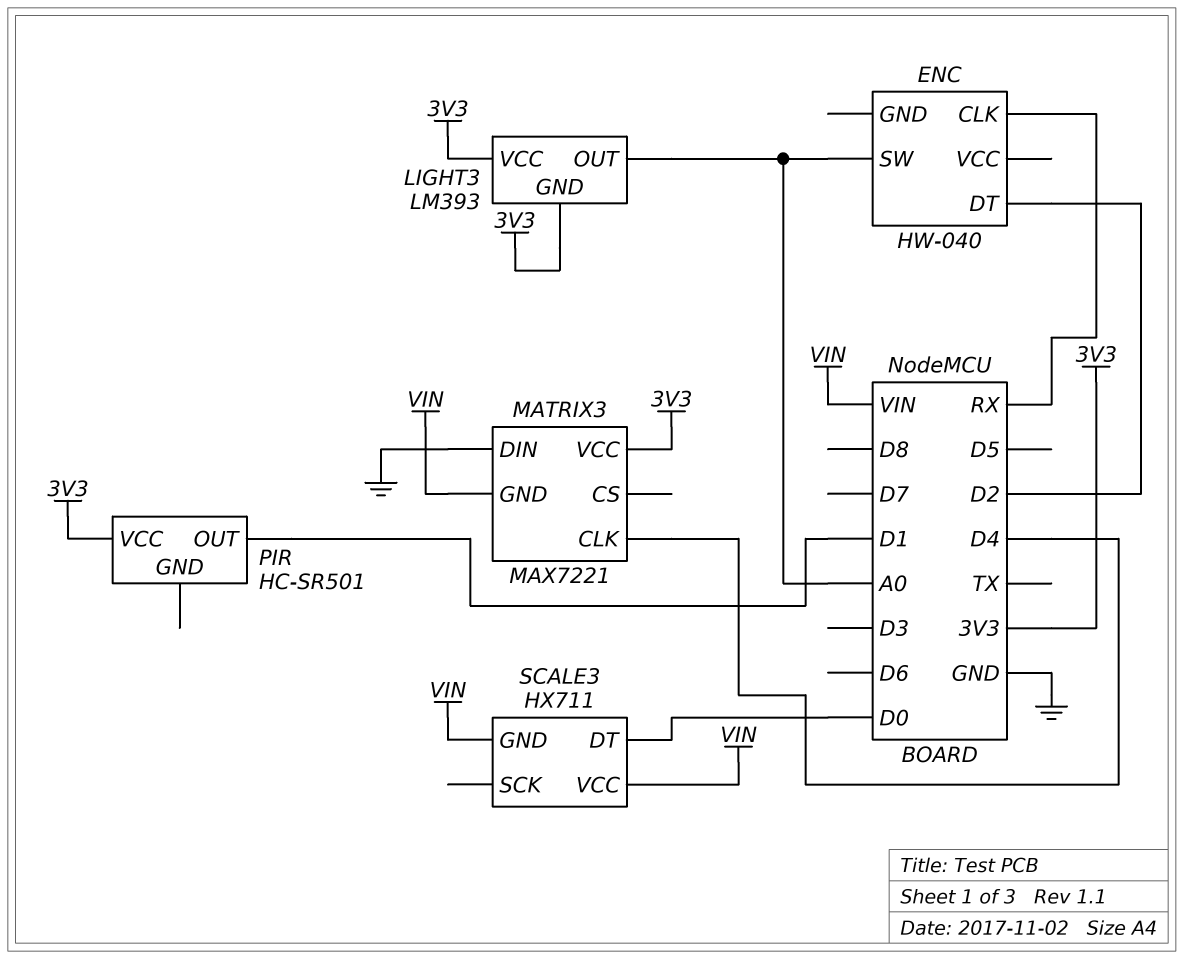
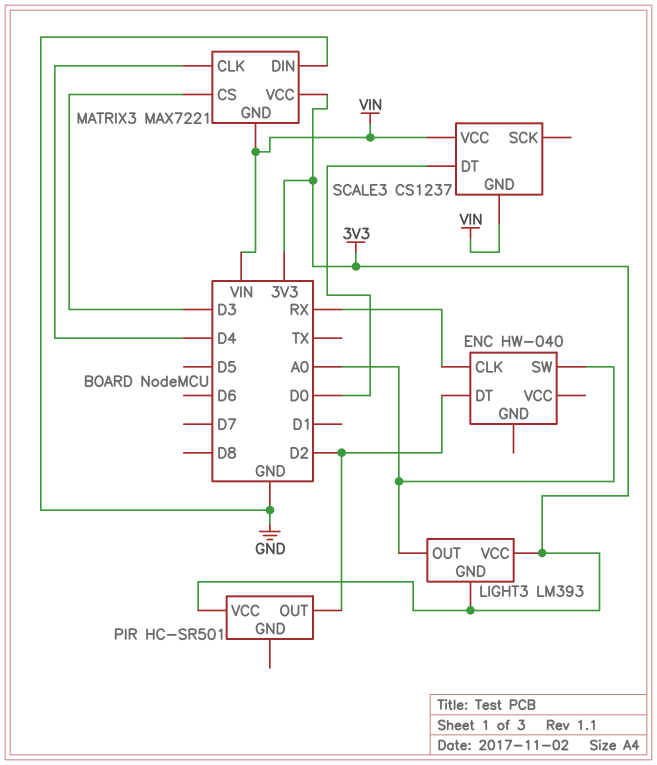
MATRIX3 pin CS: none -> D3
PIR pin OUT: D1 -> D2
SCALE3: HX711 -> CS1237

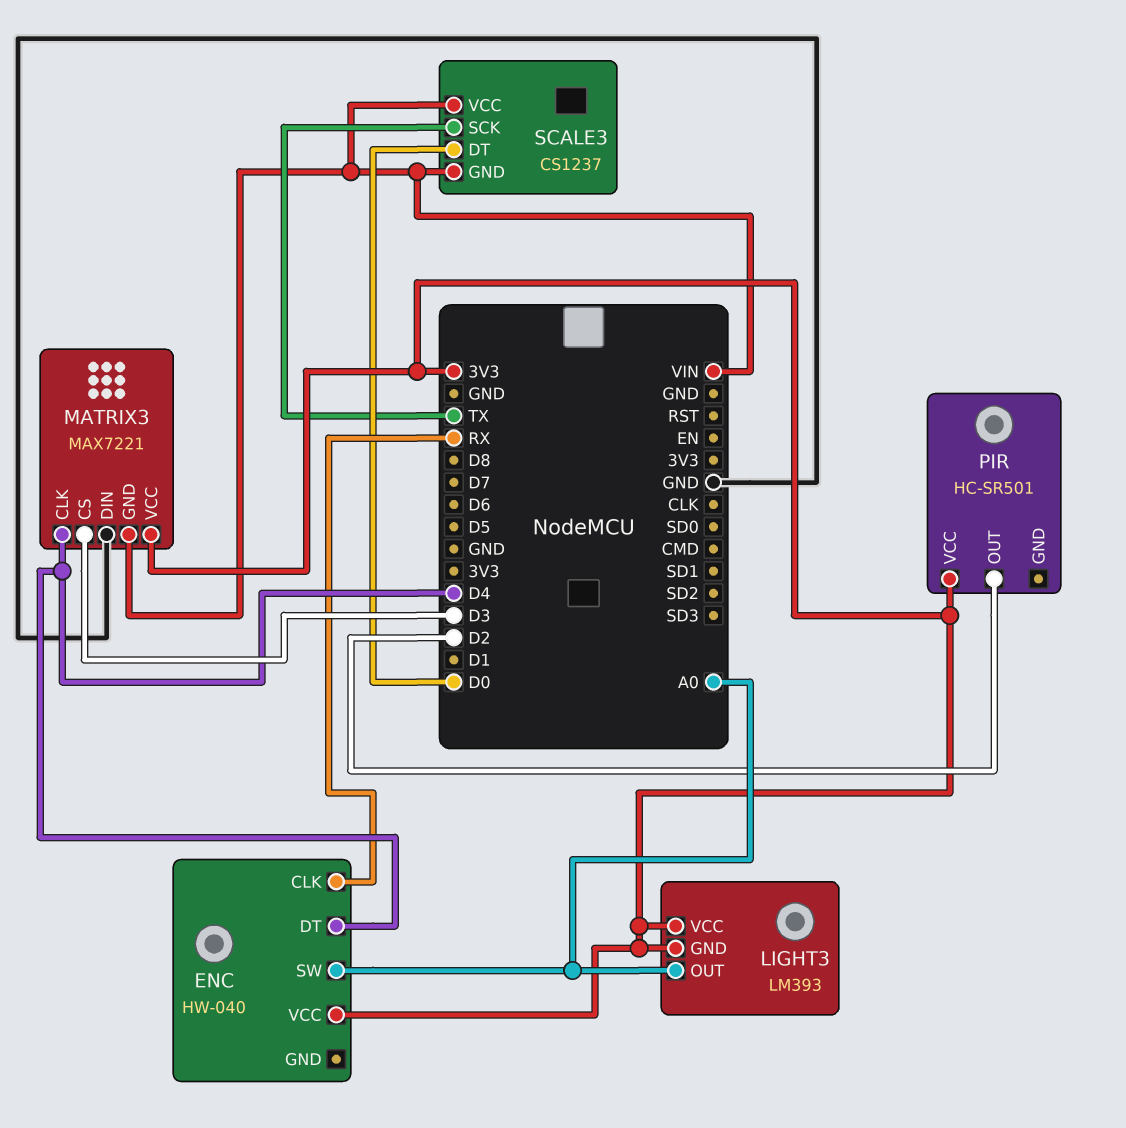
ENC pin DT: D2 -> D4
ENC pin VCC: none -> 3V3
SCALE3 pin SCK: none -> TX

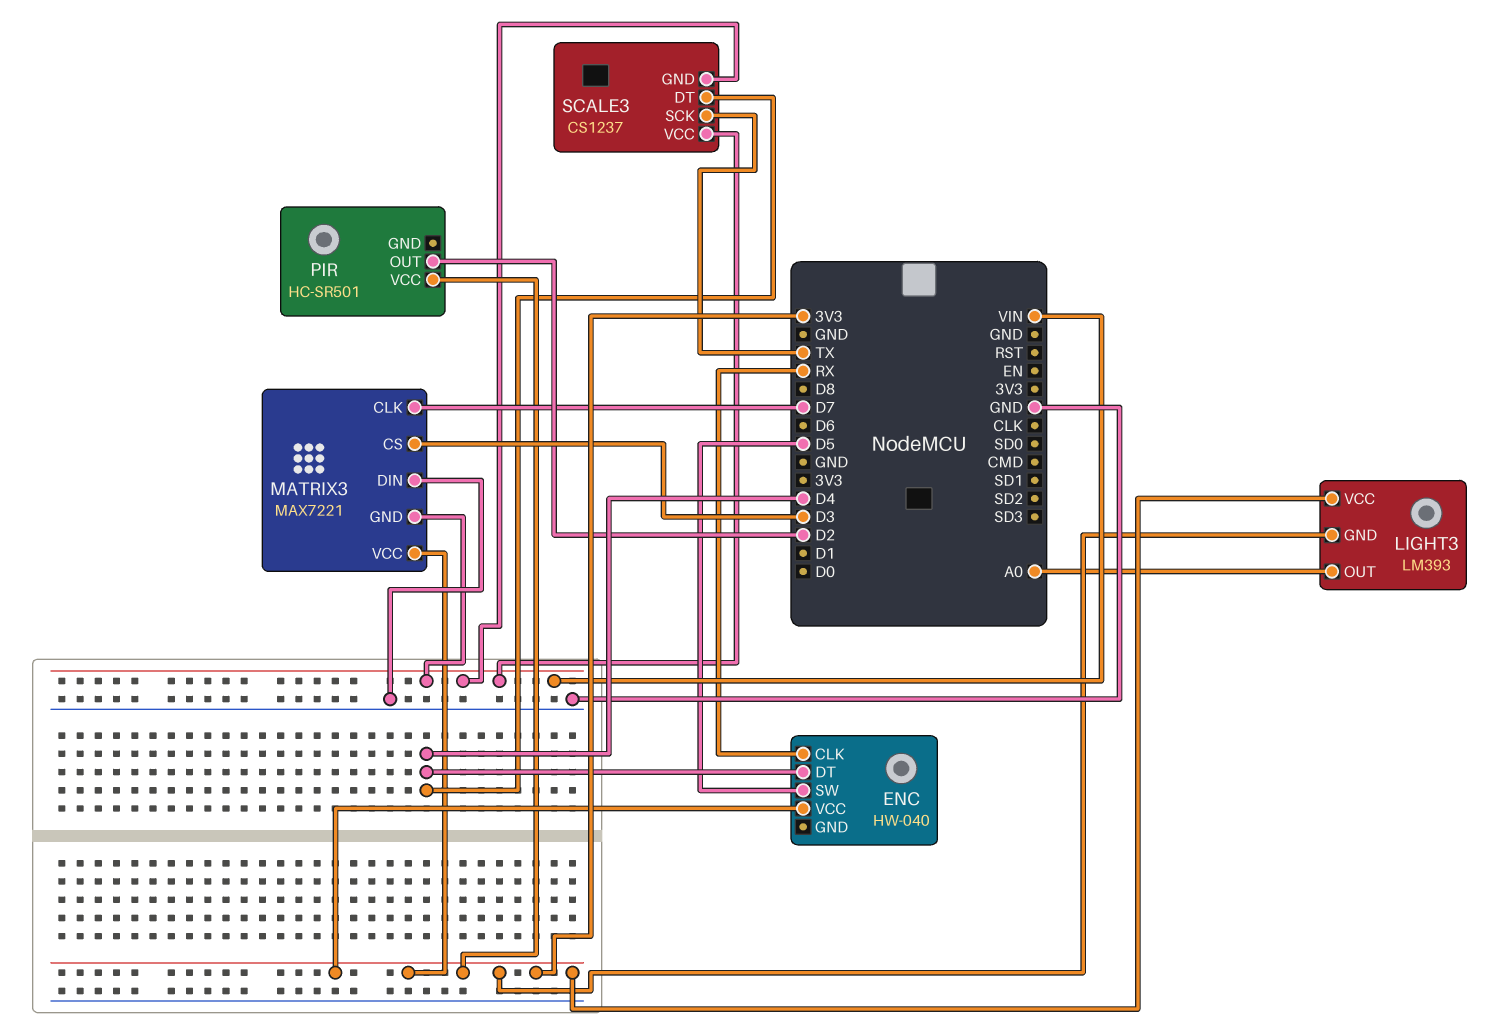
ENC pin SW: A0 -> D5
MATRIX3 pin CLK: D4 -> D7
SCALE3 pin DT: D0 -> D4

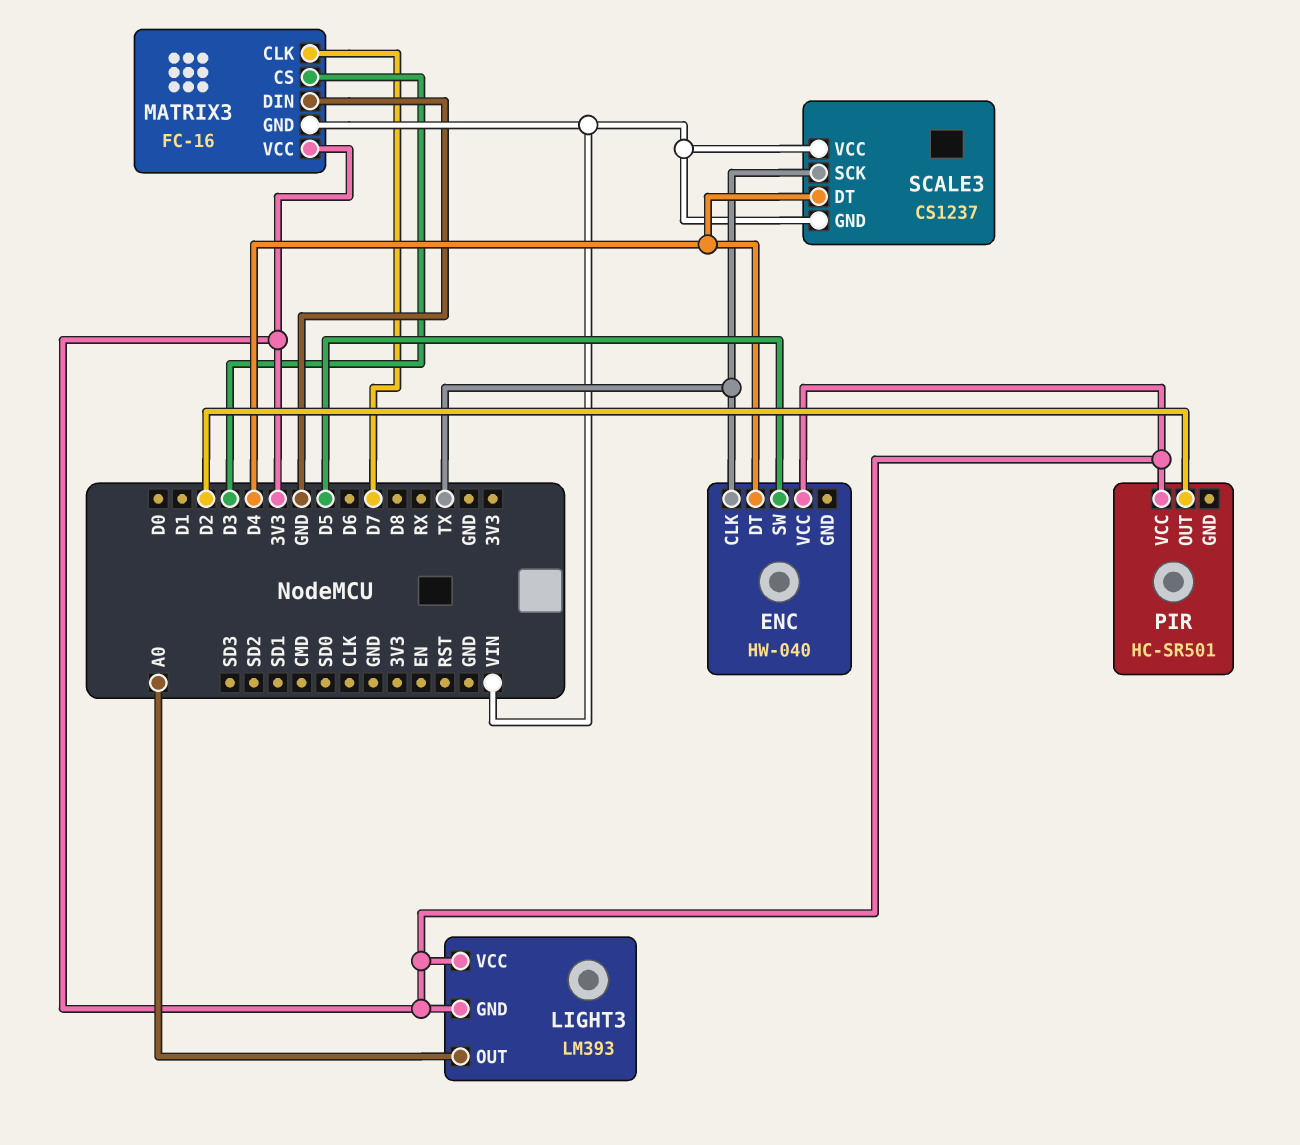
ENC pin CLK: RX -> TX
MATRIX3: MAX7221 -> FC-16

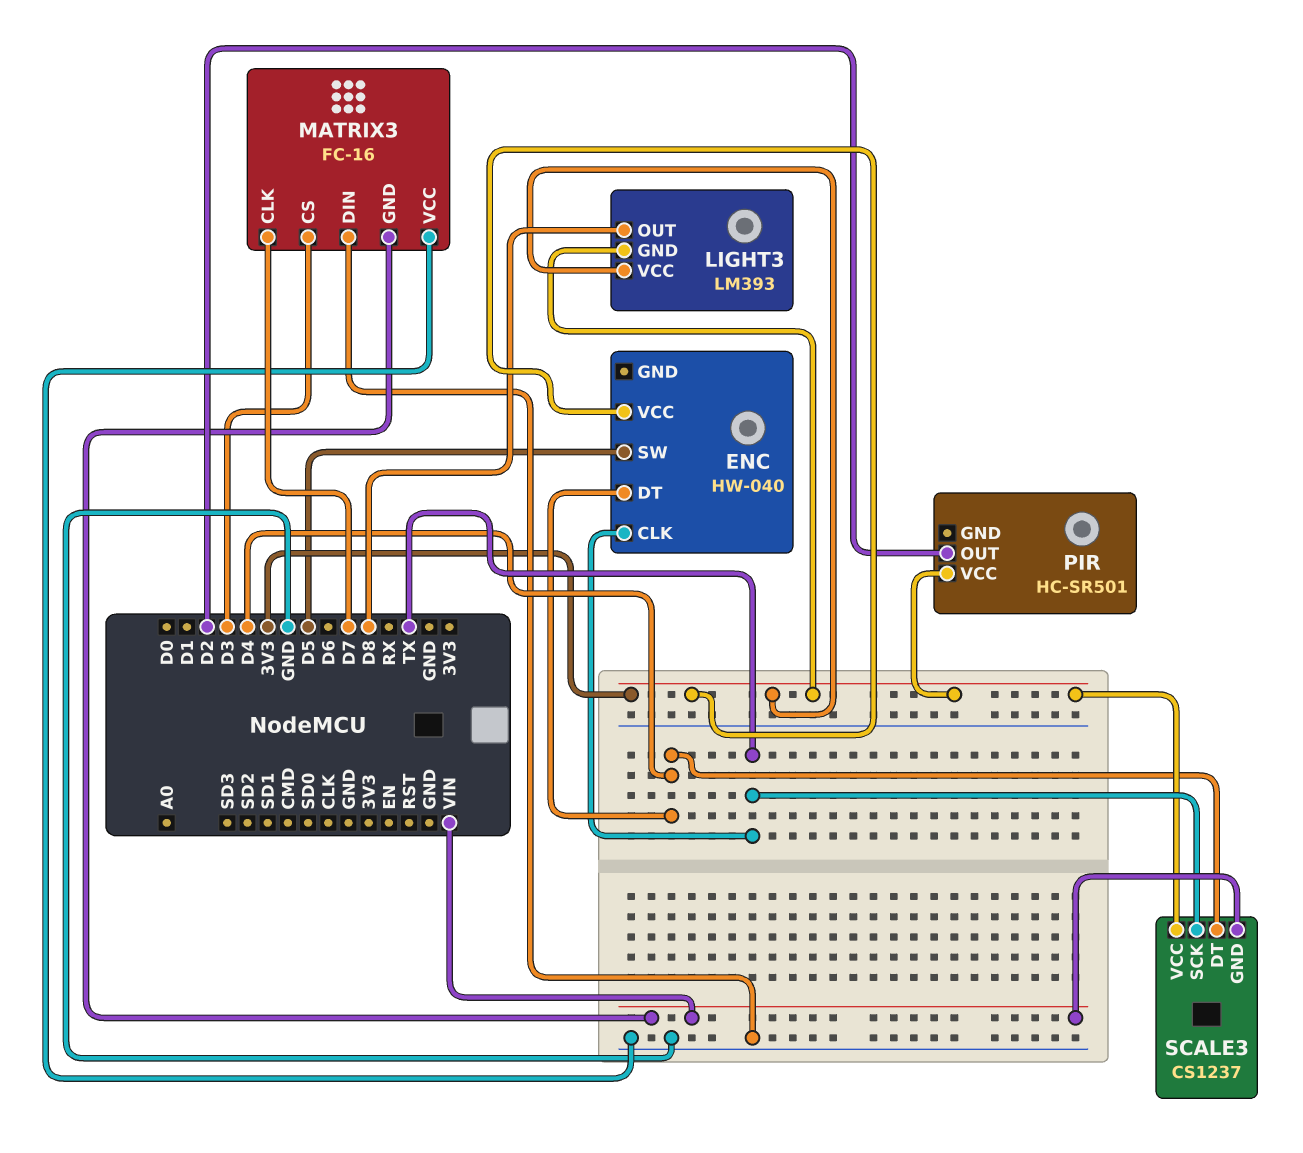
LIGHT3 pin OUT: A0 -> D8
MATRIX3 pin VCC: 3V3 -> GND
SCALE3 pin VCC: VIN -> 3V3

